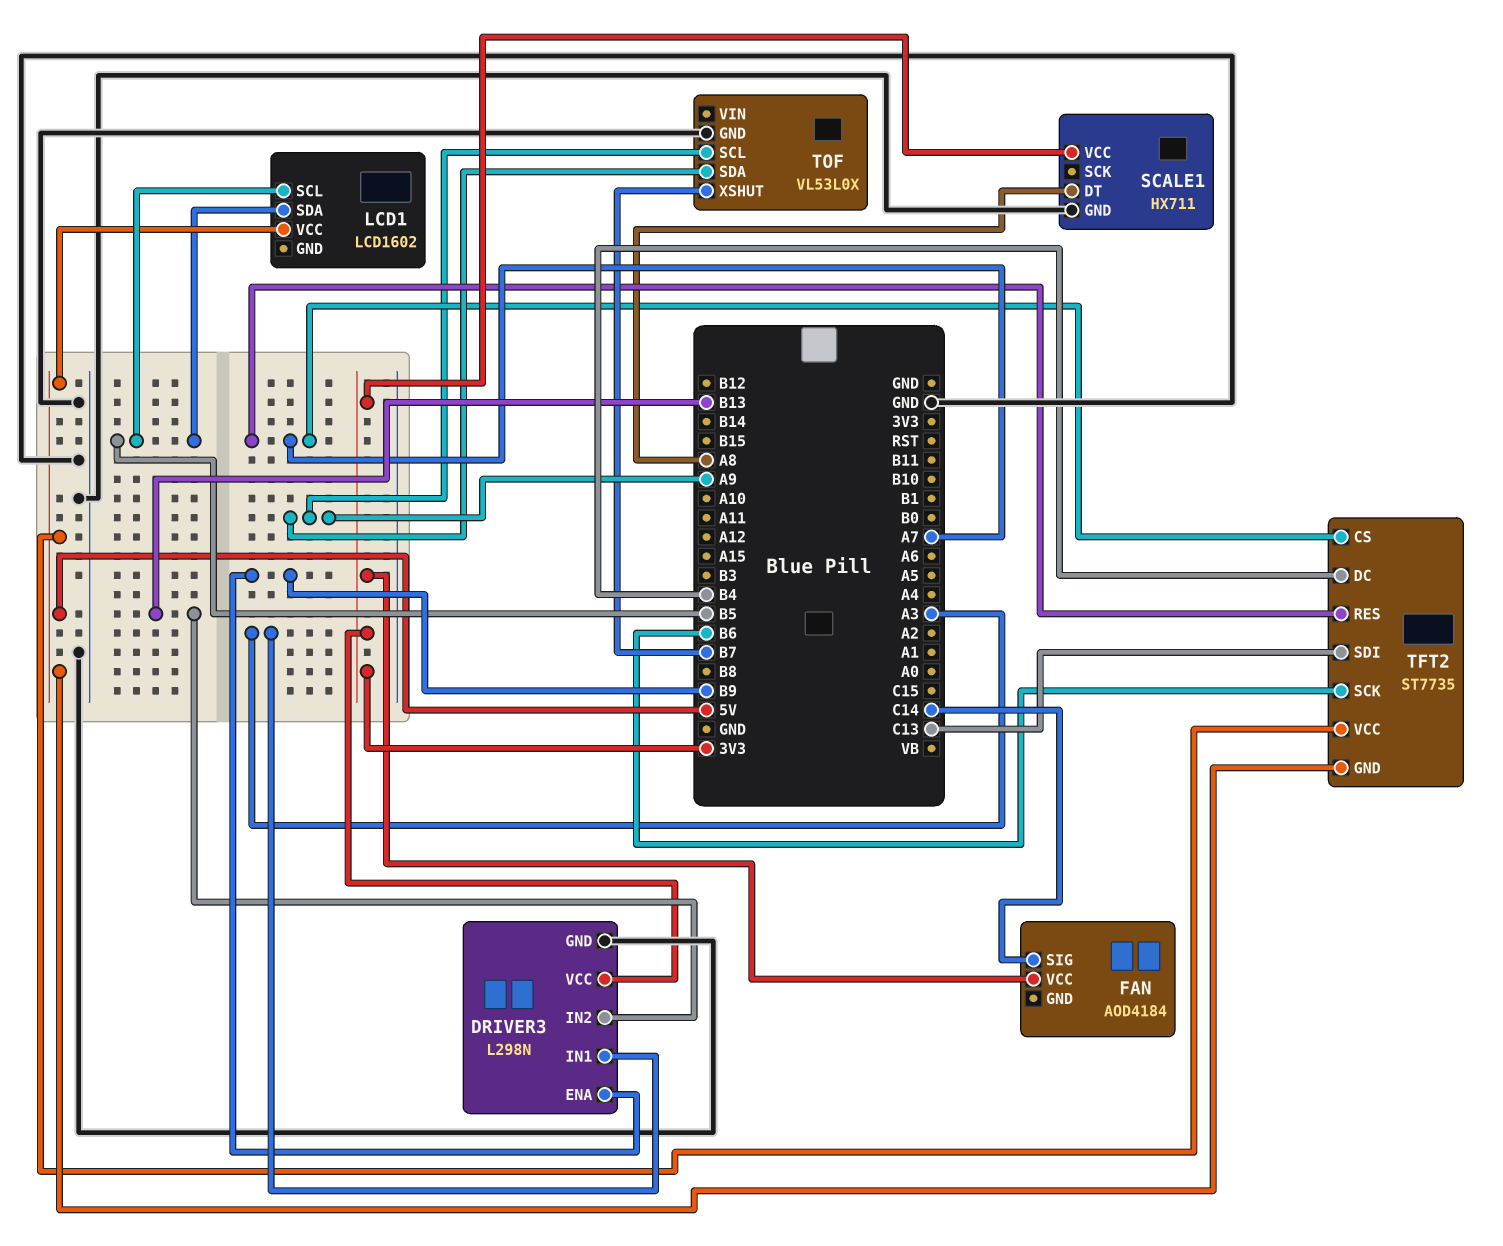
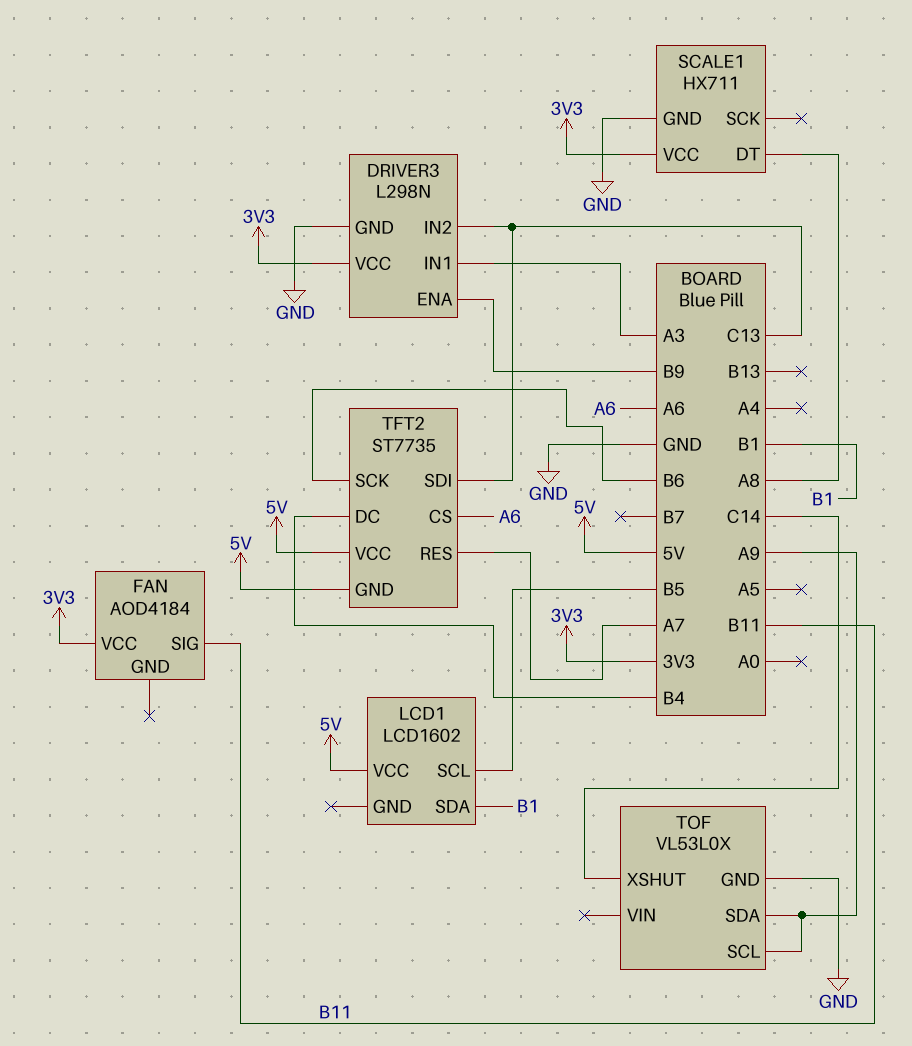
DRIVER3 pin IN2: B13 -> C13
FAN pin SIG: C14 -> B11
LCD1 pin SDA: B5 -> B1
TFT2 pin CS: A7 -> A6
TOF pin XSHUT: B7 -> C14

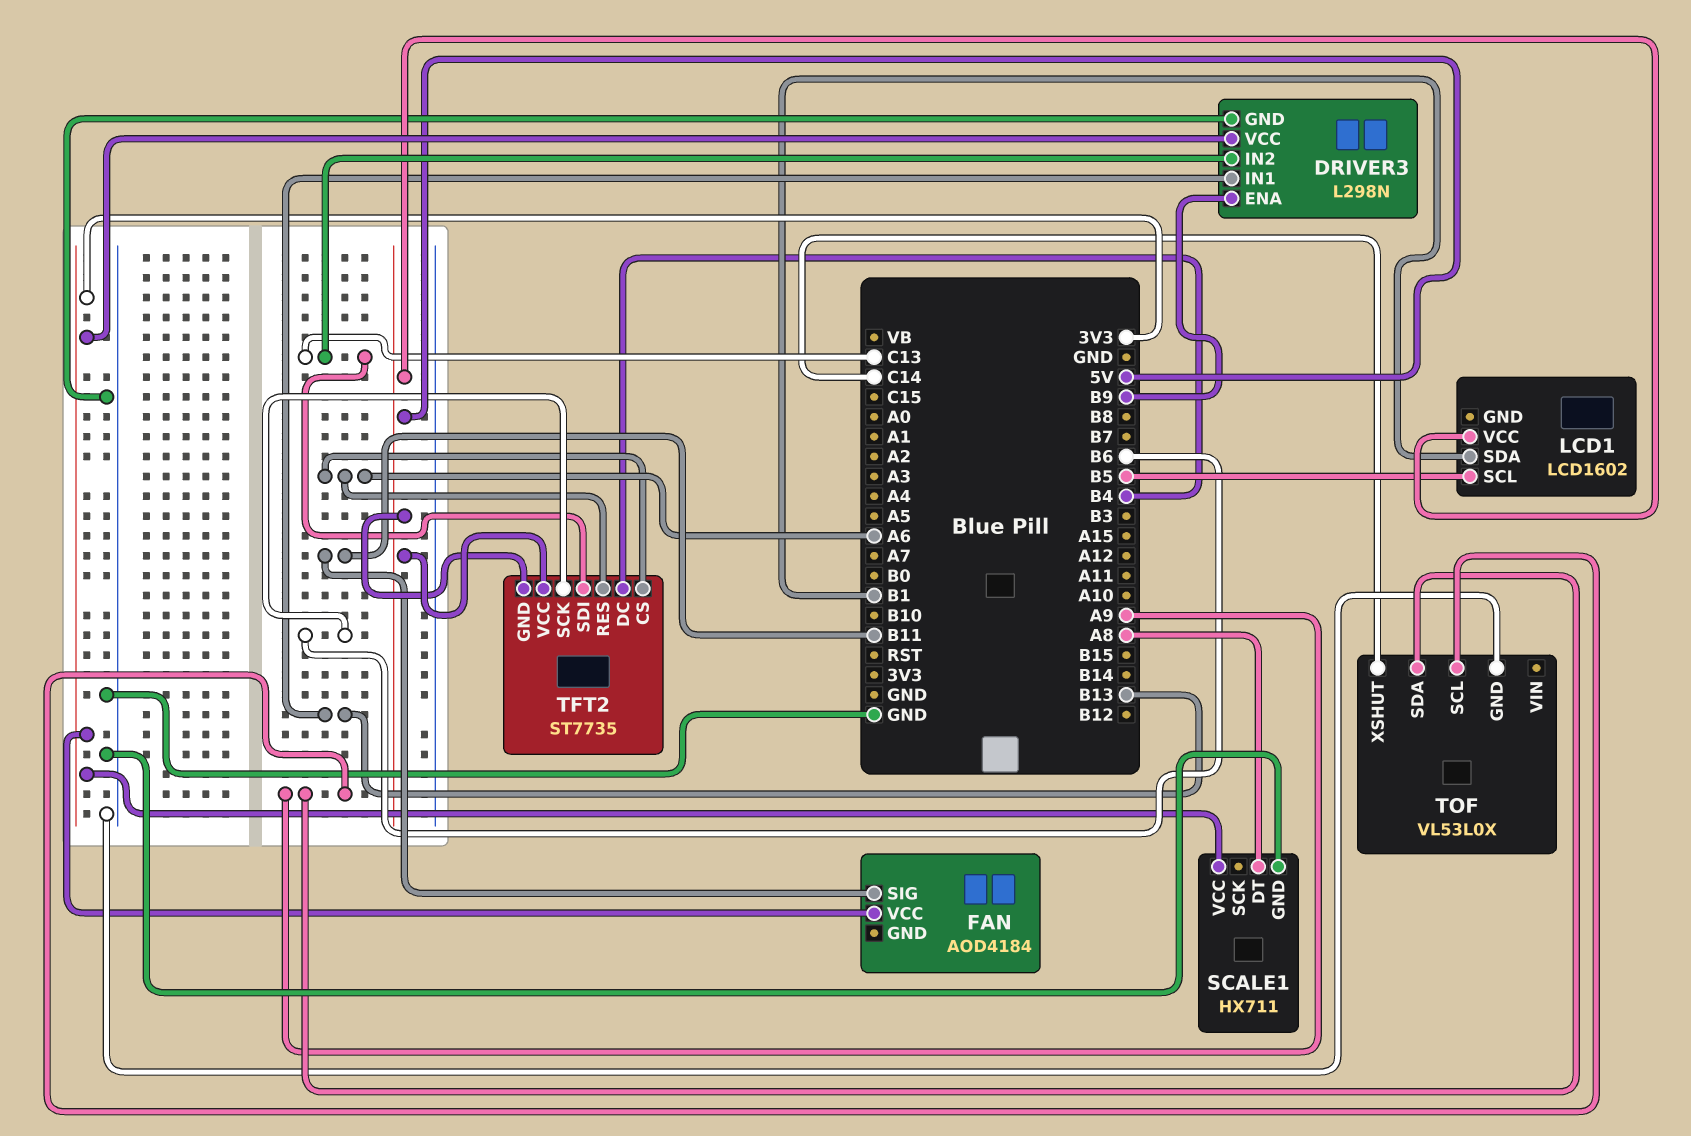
DRIVER3 pin IN1: A3 -> B13
TFT2 pin RES: A7 -> A6

